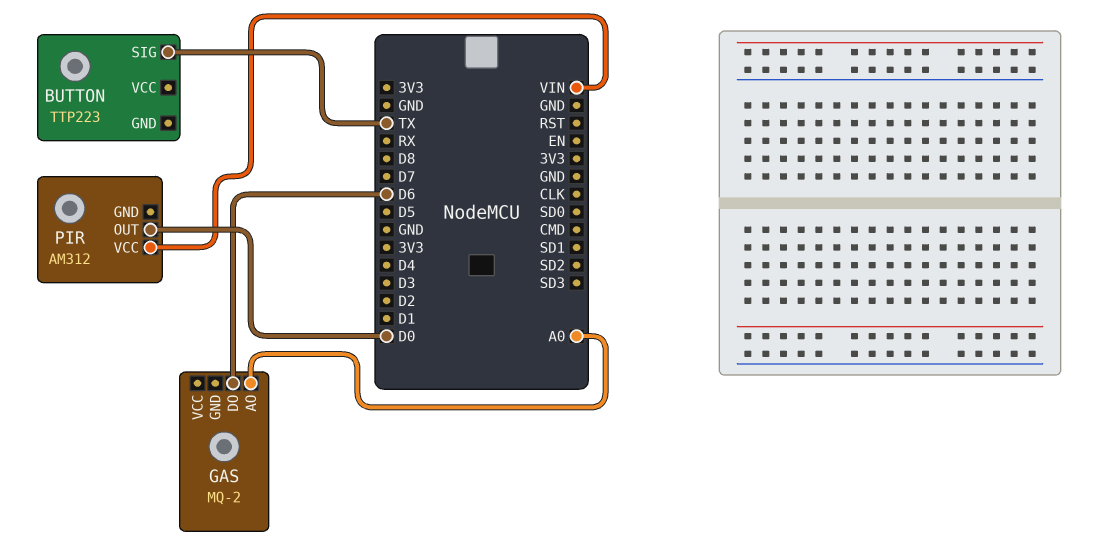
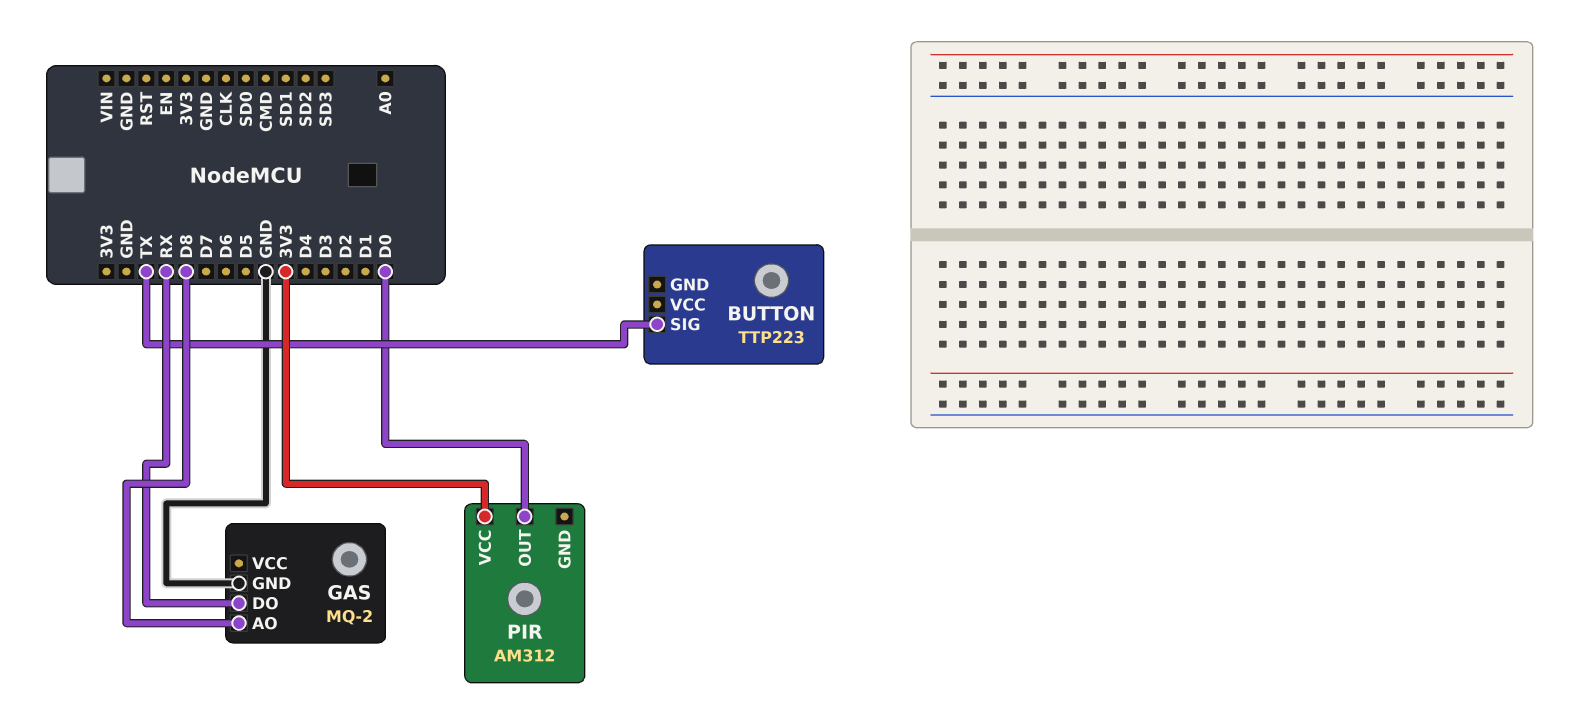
GAS pin AO: A0 -> D8
GAS pin DO: D6 -> RX
GAS pin GND: none -> GND
PIR pin VCC: VIN -> 3V3

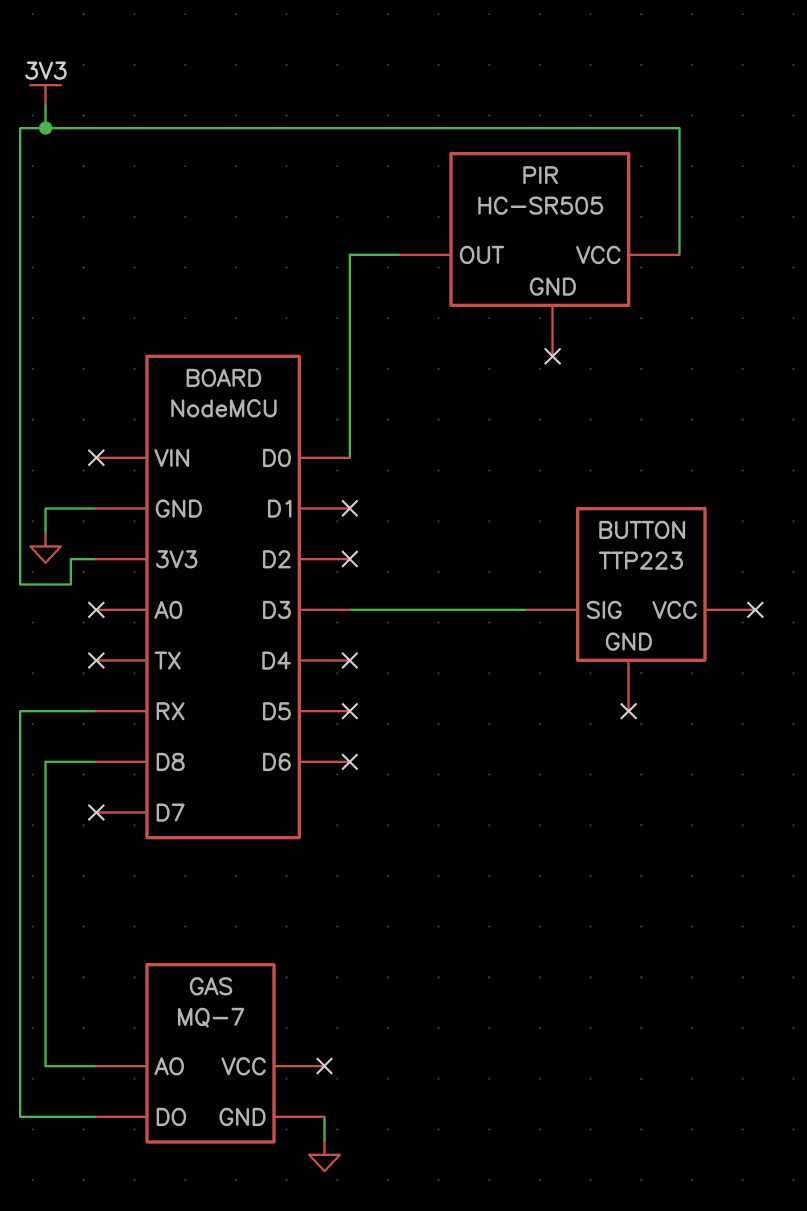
BUTTON pin SIG: TX -> D3
GAS: MQ-2 -> MQ-7
PIR: AM312 -> HC-SR505

